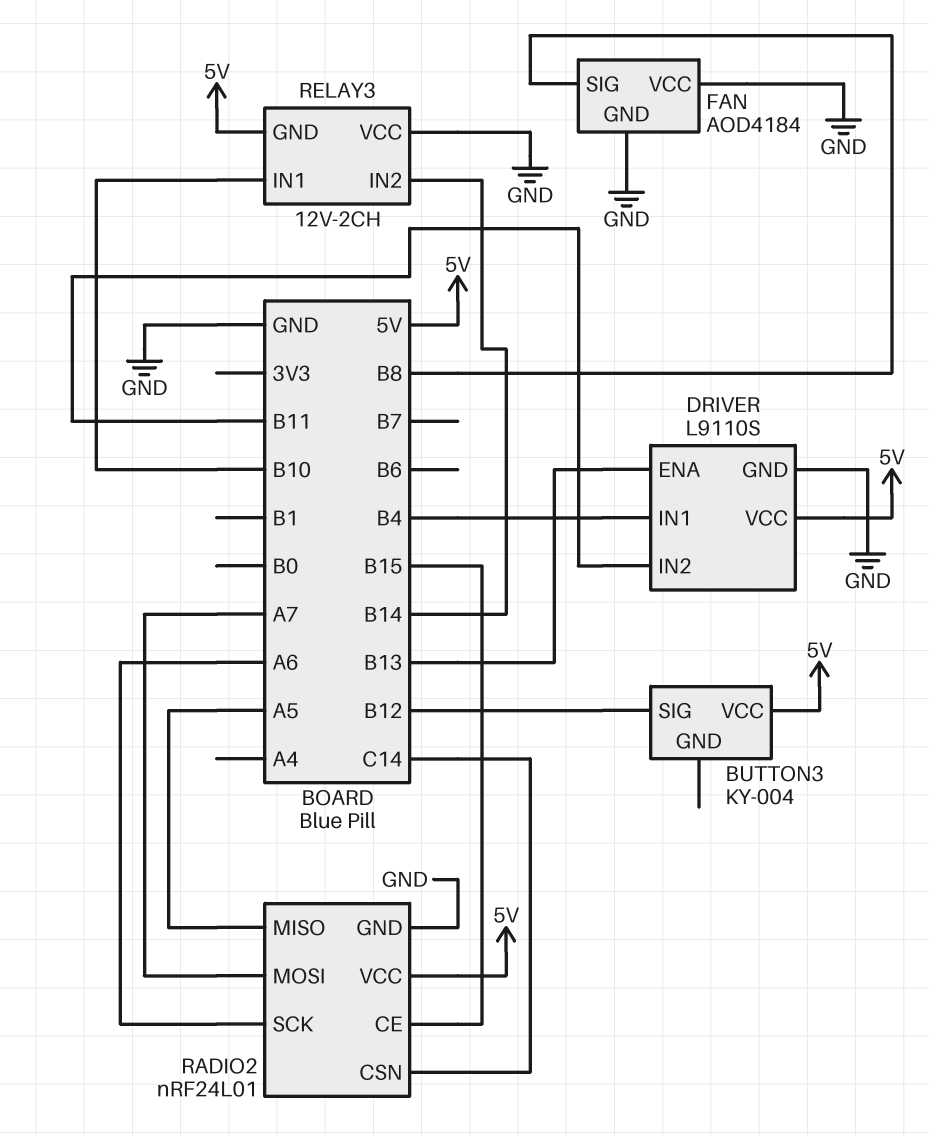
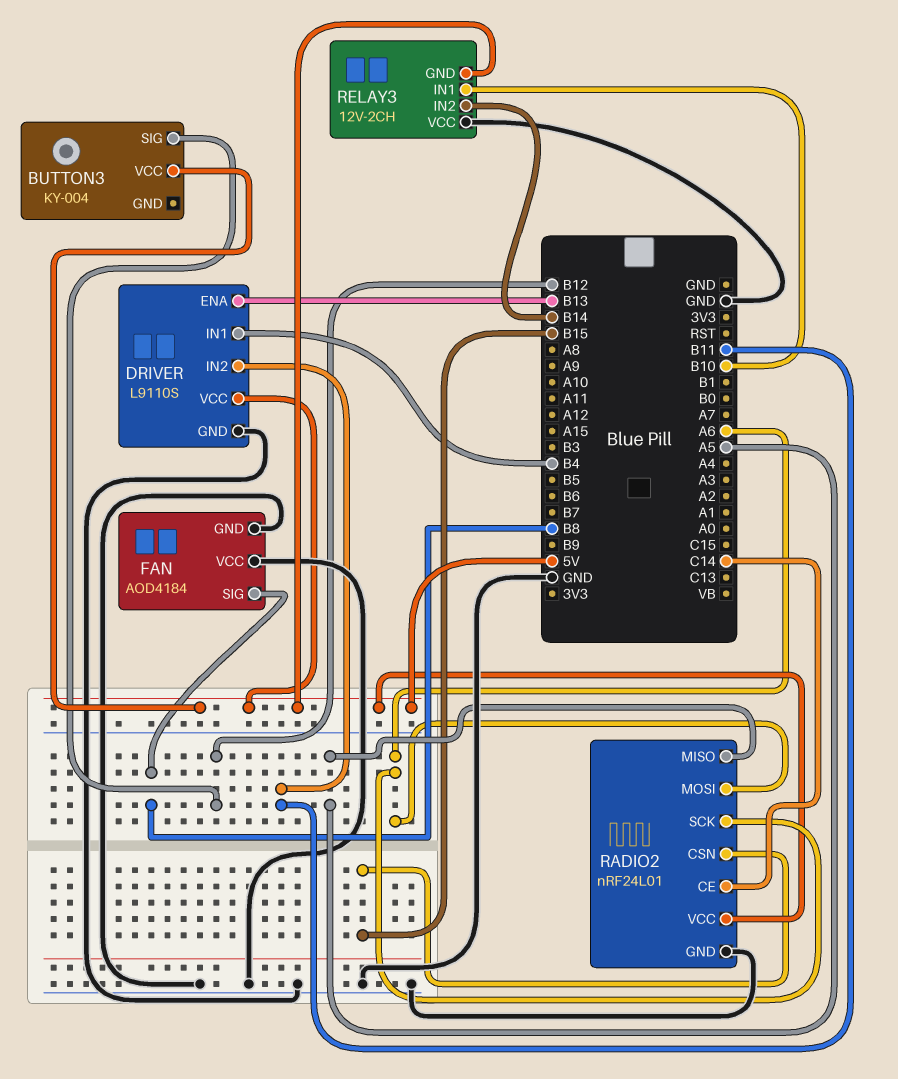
RADIO2 pin CE: B15 -> C14
RADIO2 pin CSN: C14 -> B15
RADIO2 pin MOSI: A7 -> A6

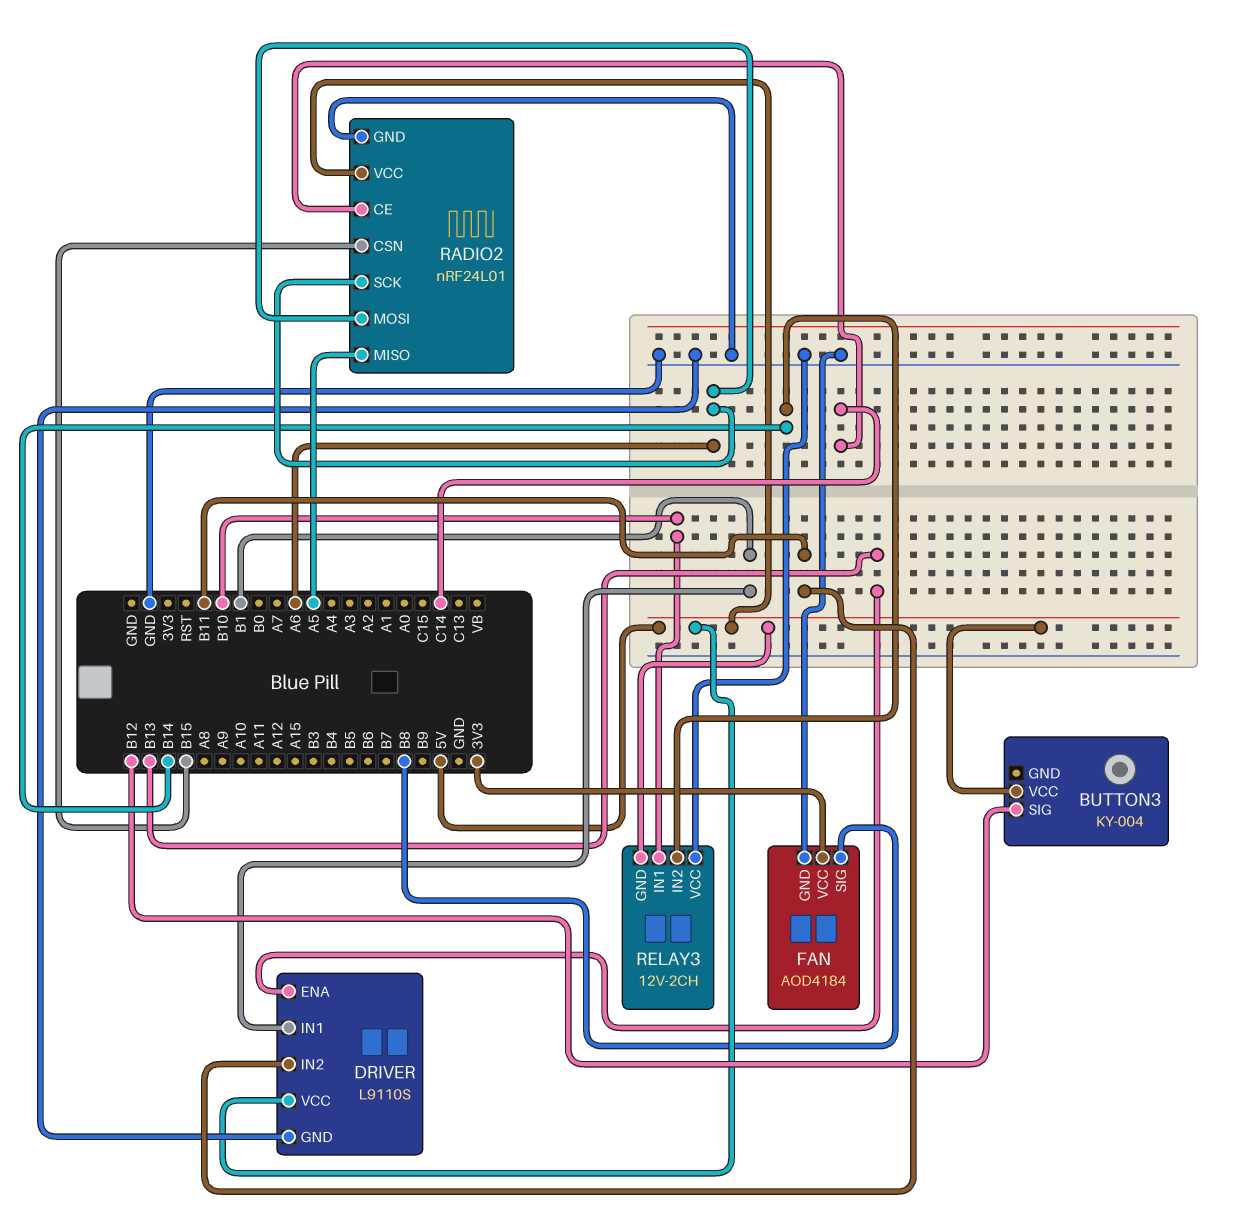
DRIVER pin IN1: B4 -> B1
FAN pin VCC: GND -> 3V3

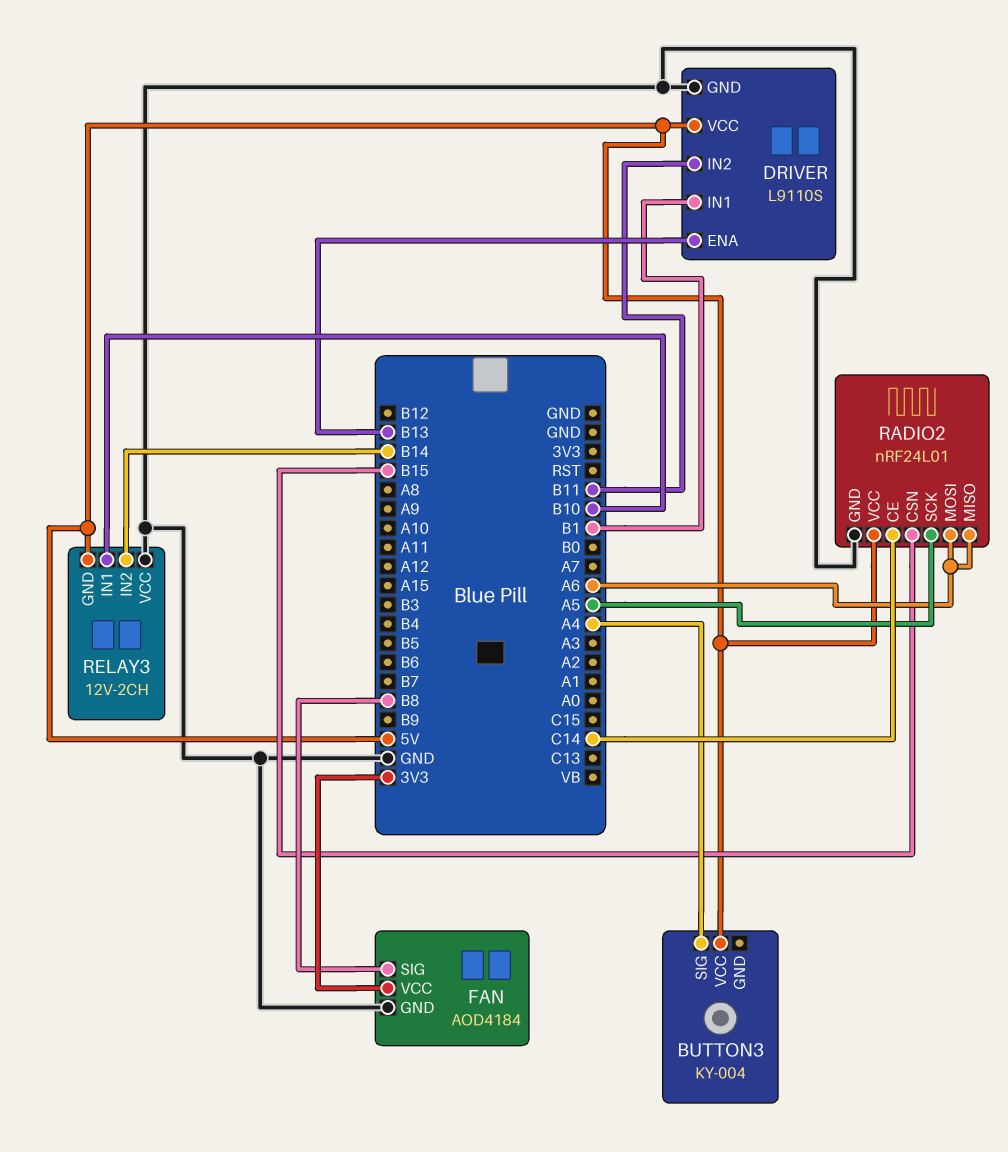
BUTTON3 pin SIG: B12 -> A4
RADIO2 pin MISO: A5 -> A6
RADIO2 pin SCK: A6 -> A5

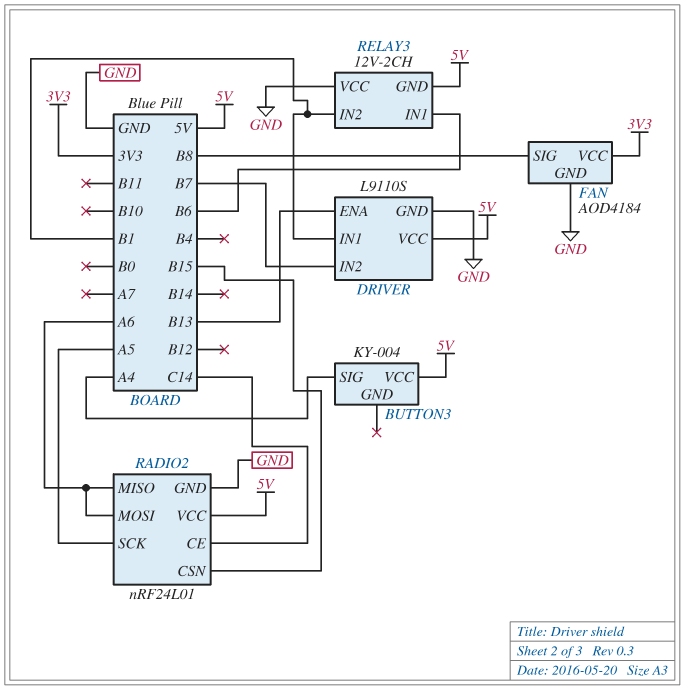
DRIVER pin IN2: B11 -> B7
RELAY3 pin IN1: B10 -> B6
RELAY3 pin IN2: B14 -> B1

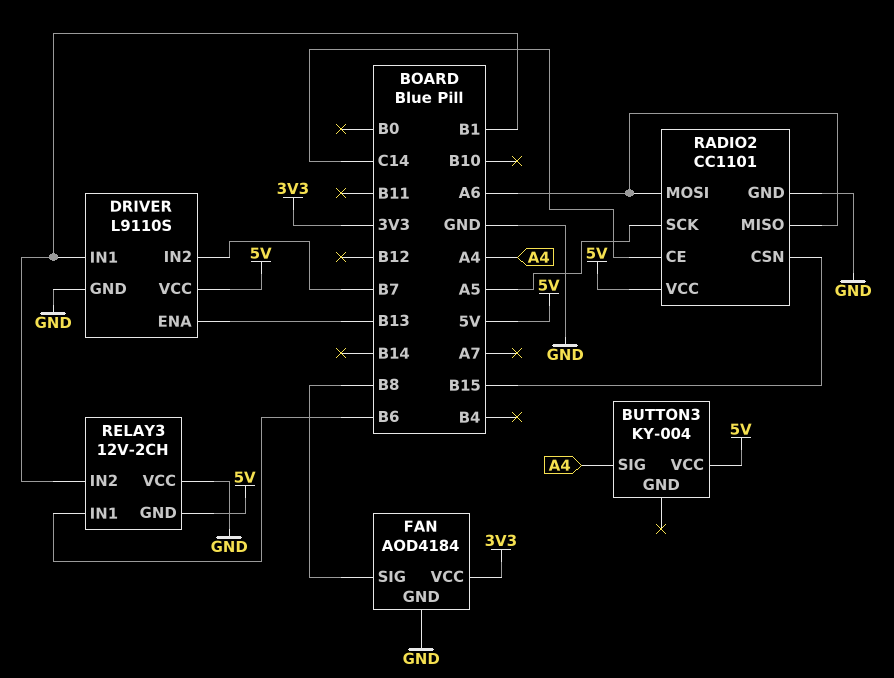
RADIO2: nRF24L01 -> CC1101

